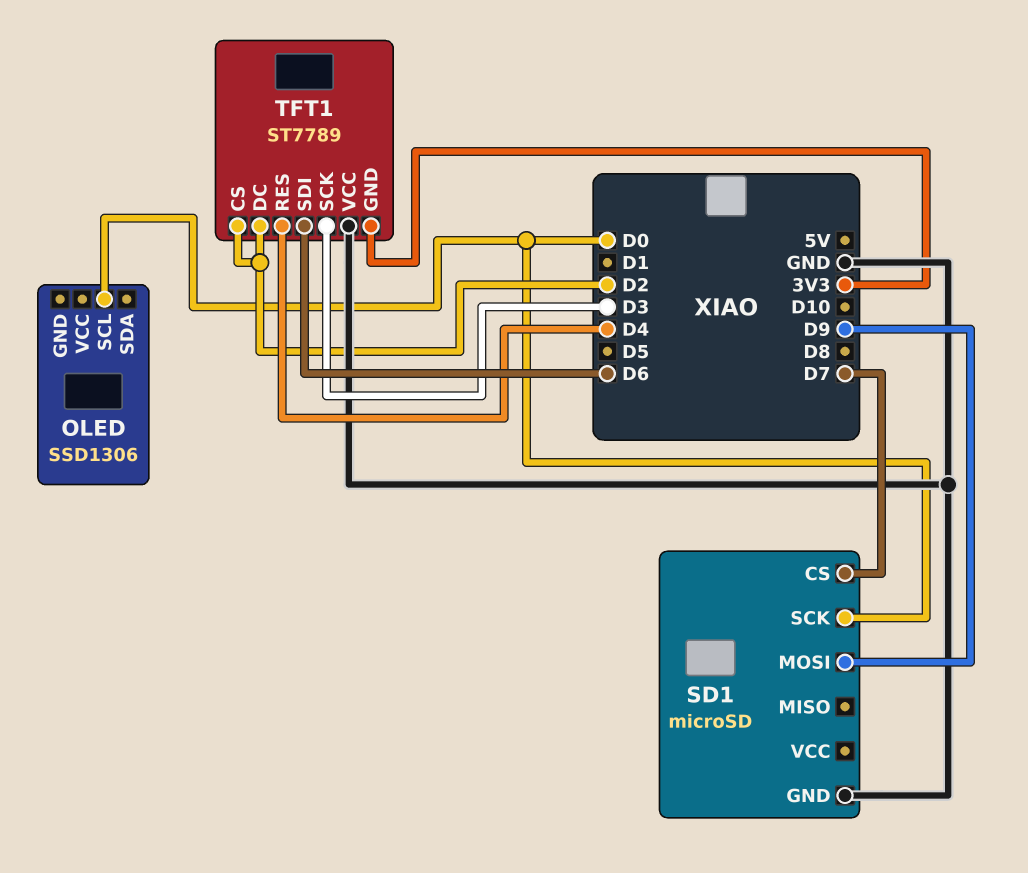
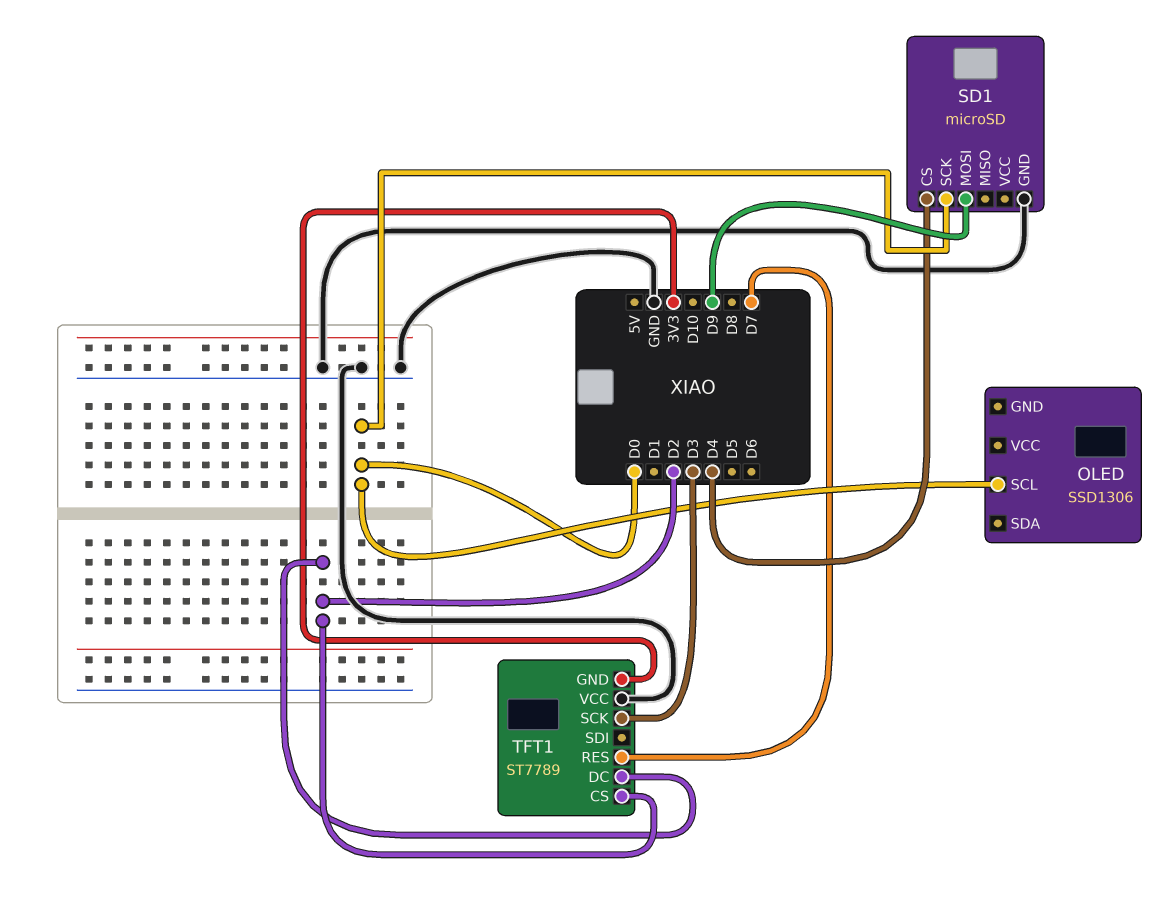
SD1 pin CS: D7 -> D4
TFT1 pin RES: D4 -> D7
TFT1 pin SDI: D6 -> none

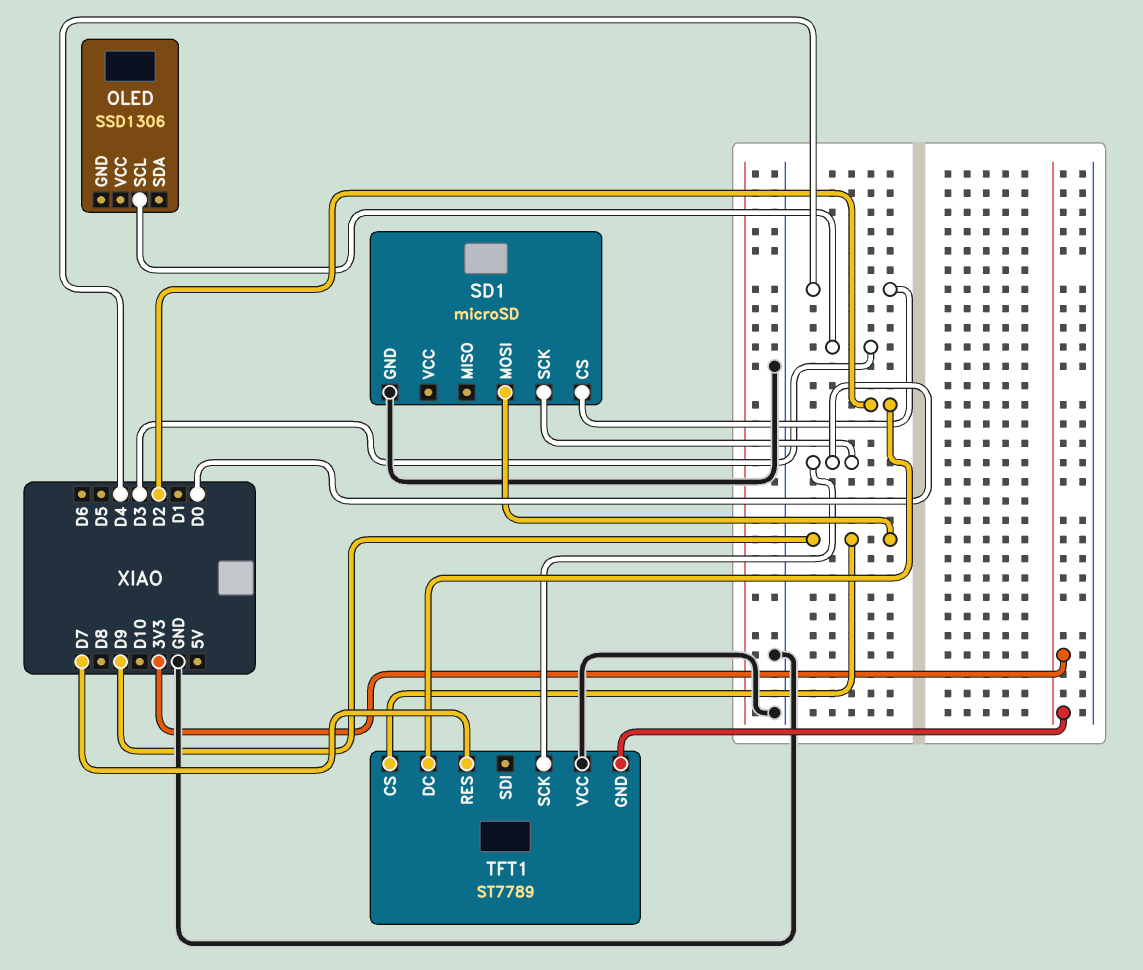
OLED pin SCL: D0 -> D3
TFT1 pin CS: D2 -> D9
TFT1 pin SCK: D3 -> D0

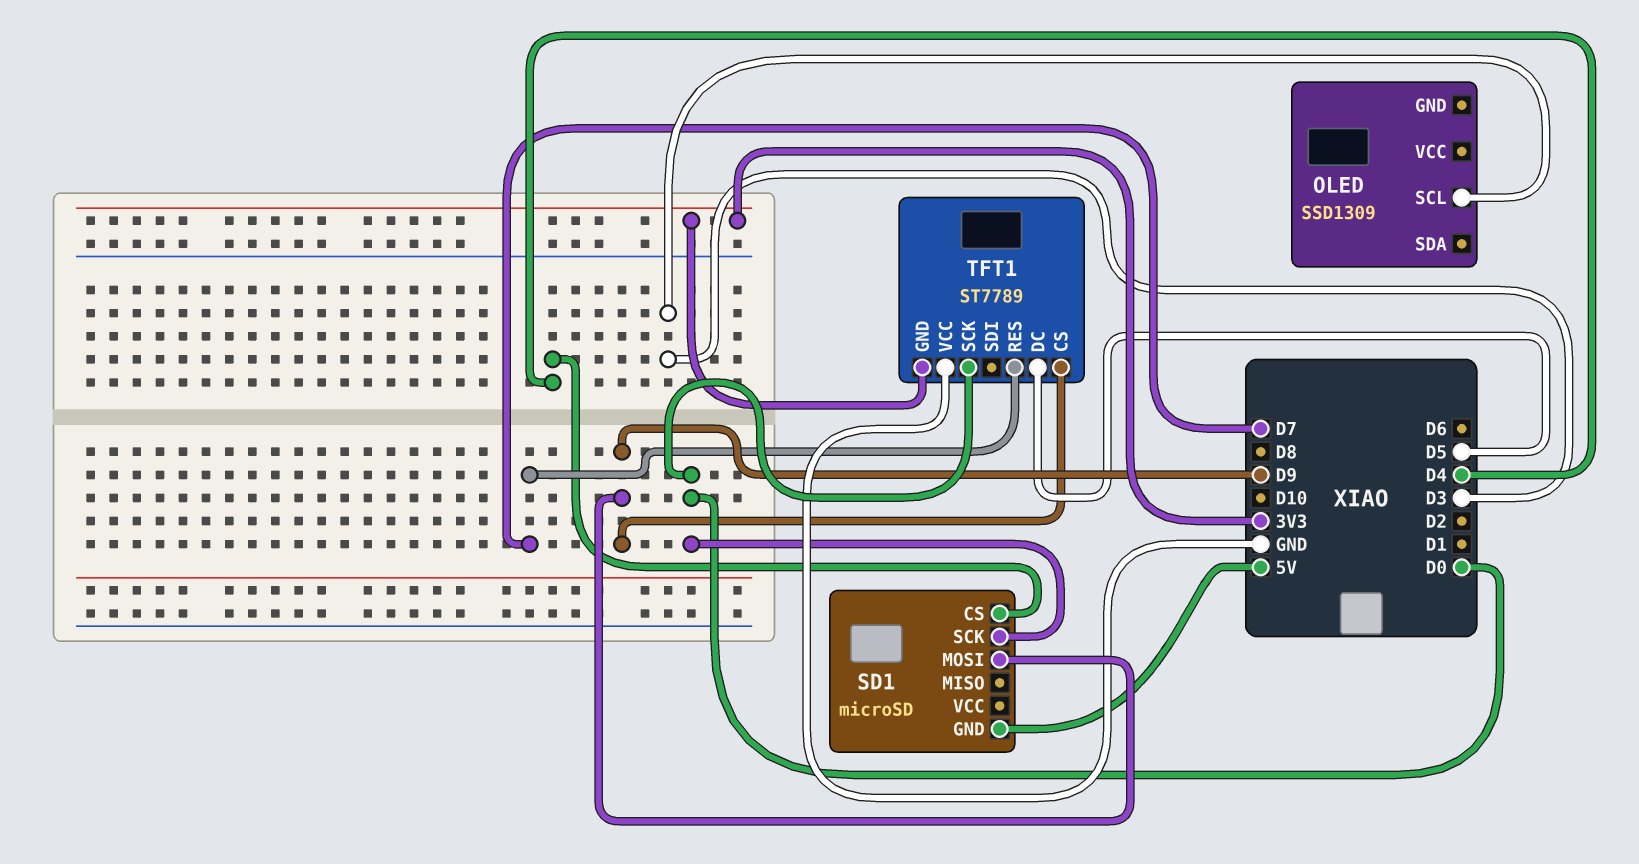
OLED: SSD1306 -> SSD1309
SD1 pin GND: GND -> 5V
TFT1 pin DC: D2 -> D5

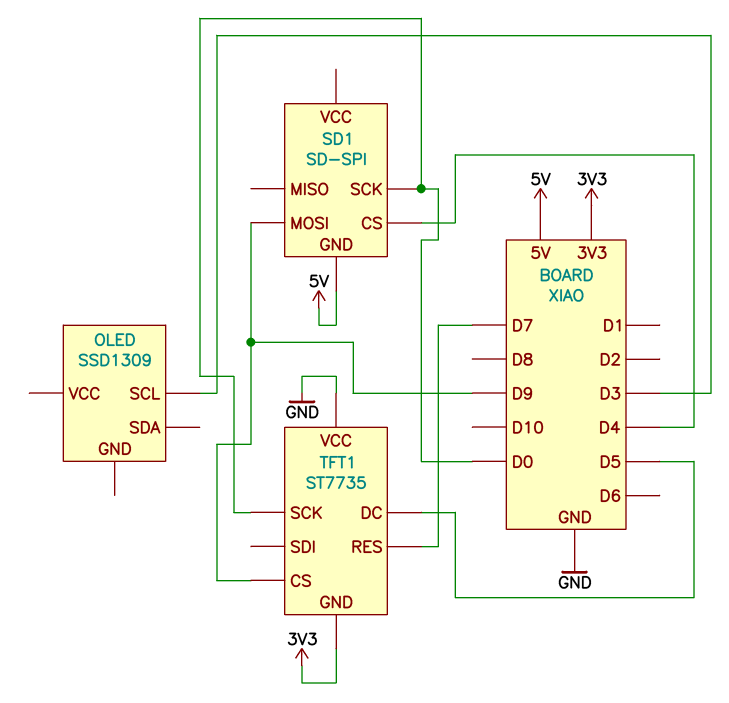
SD1: microSD -> SD-SPI
TFT1: ST7789 -> ST7735

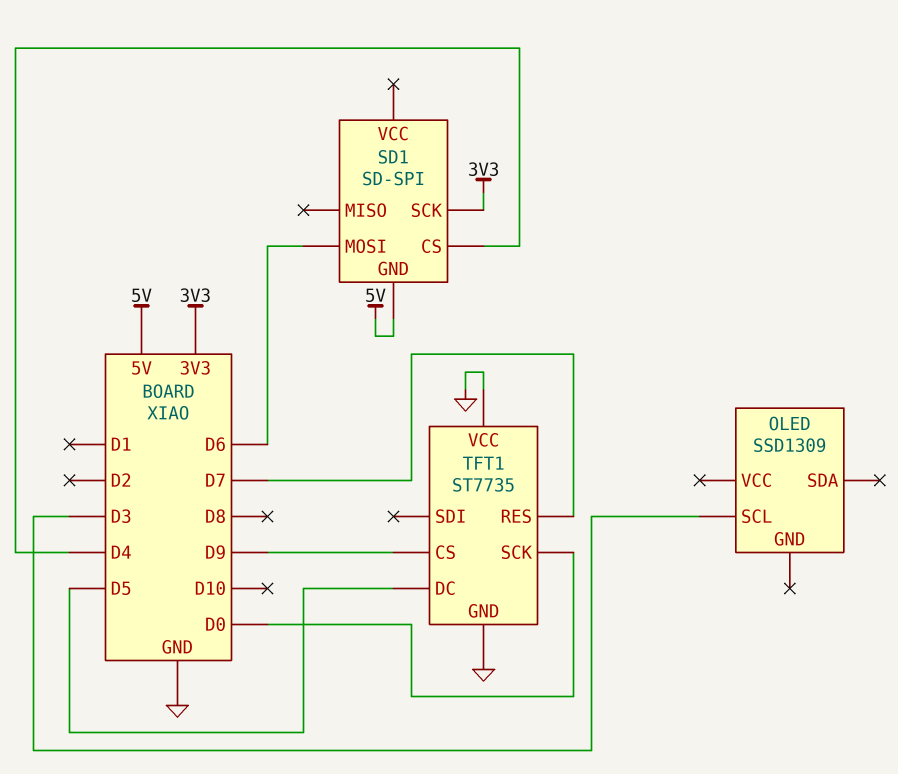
SD1 pin MOSI: D9 -> D6
SD1 pin SCK: D0 -> 3V3
TFT1 pin GND: 3V3 -> GND

